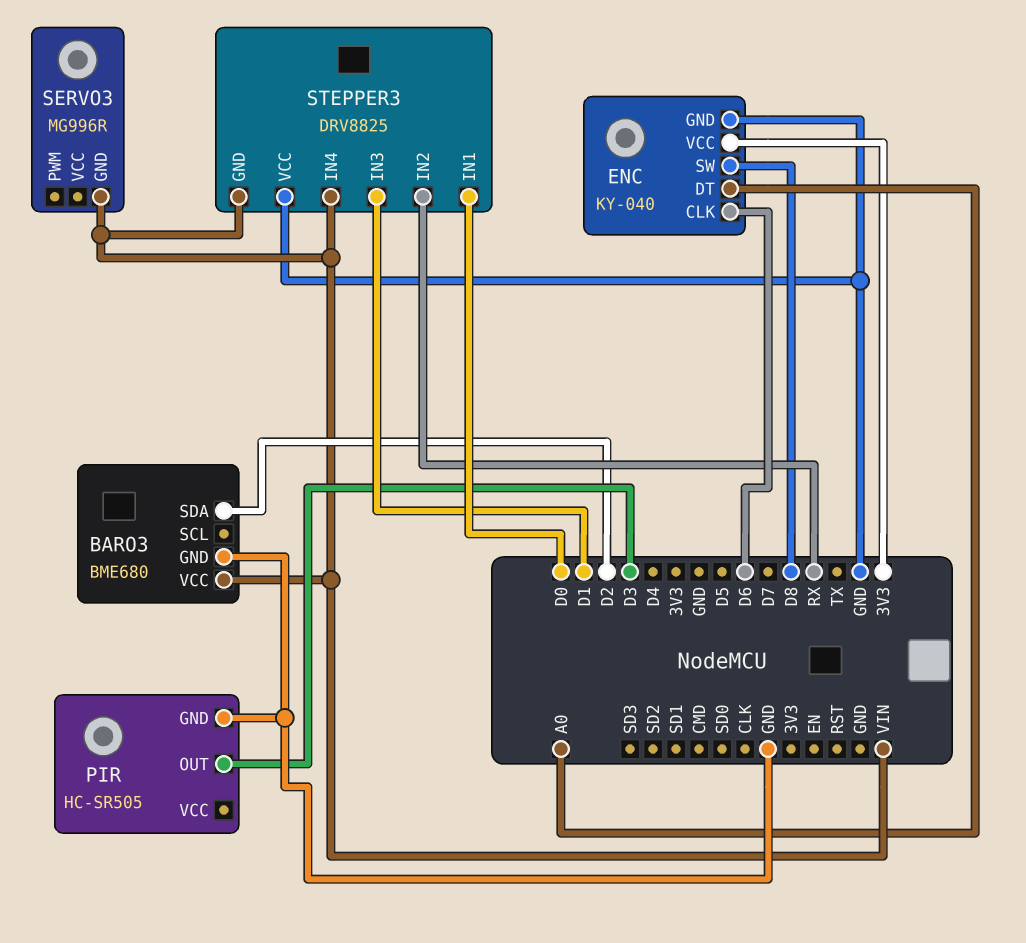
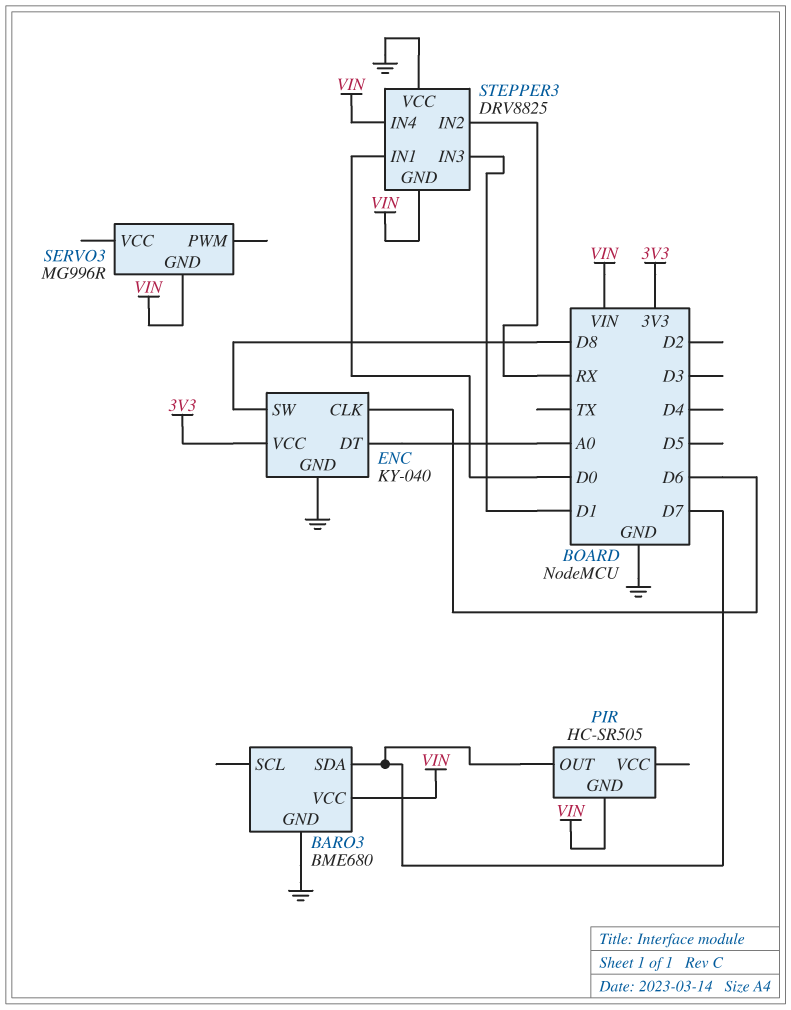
BARO3 pin SDA: D2 -> D7
PIR pin GND: GND -> VIN
PIR pin OUT: D3 -> D7

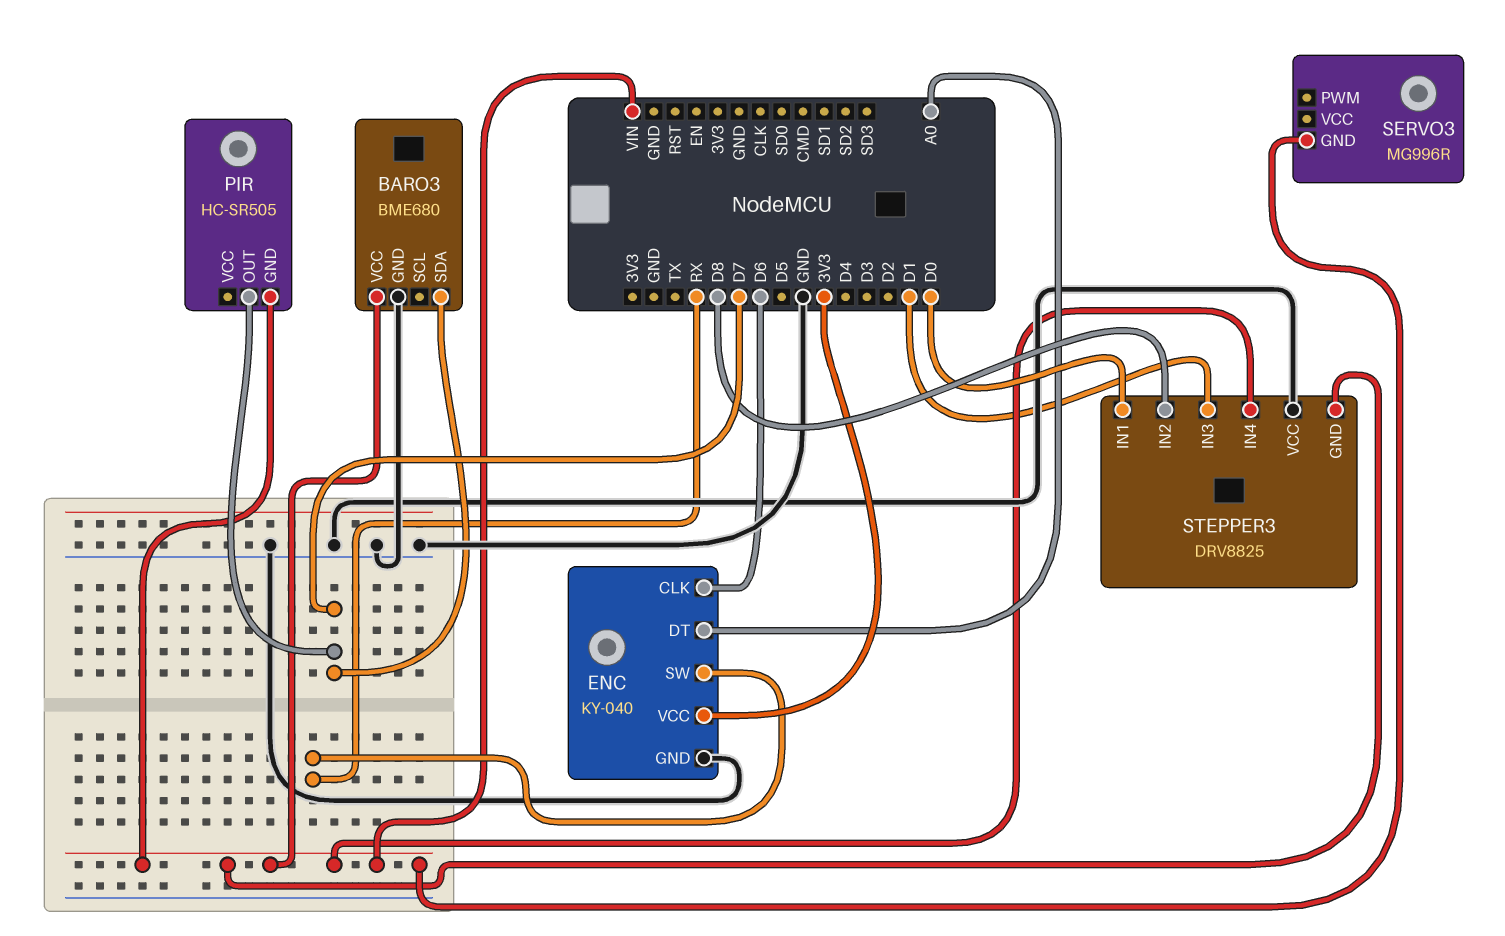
ENC pin SW: D8 -> RX
STEPPER3 pin IN2: RX -> D8

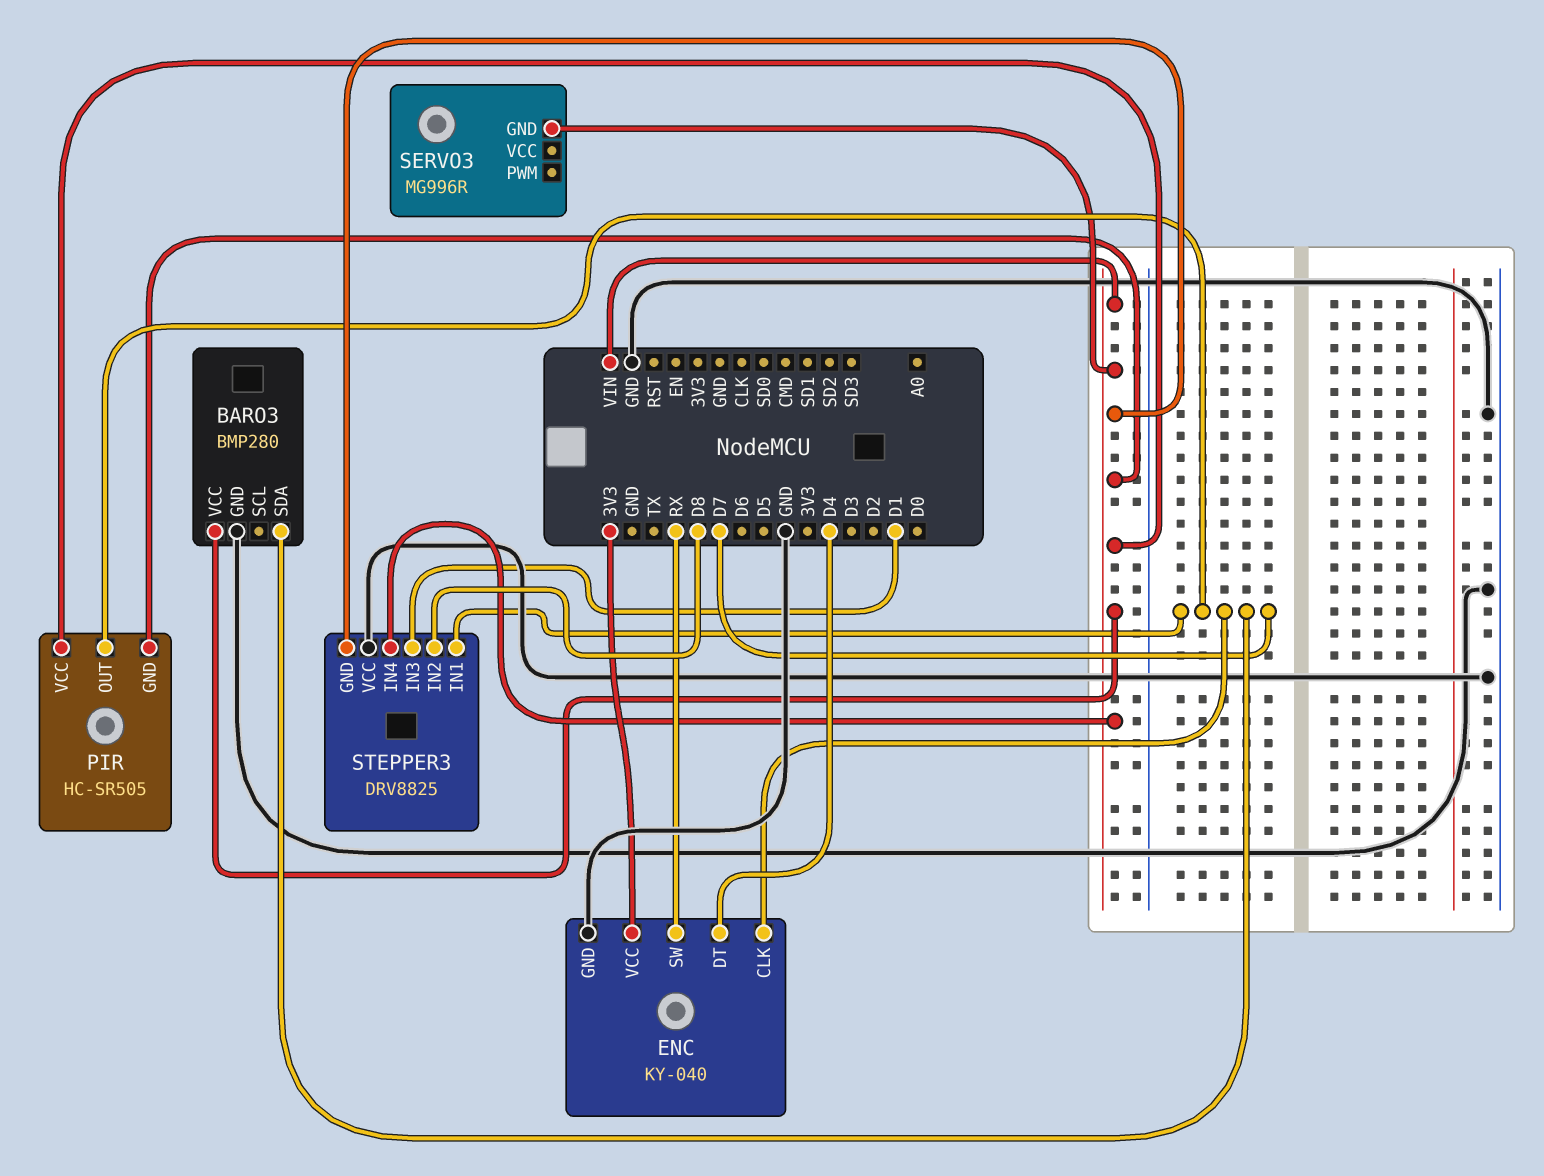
BARO3: BME680 -> BMP280
ENC pin CLK: D6 -> D7
ENC pin DT: A0 -> D4
PIR pin VCC: none -> VIN
STEPPER3 pin IN1: D0 -> D7

